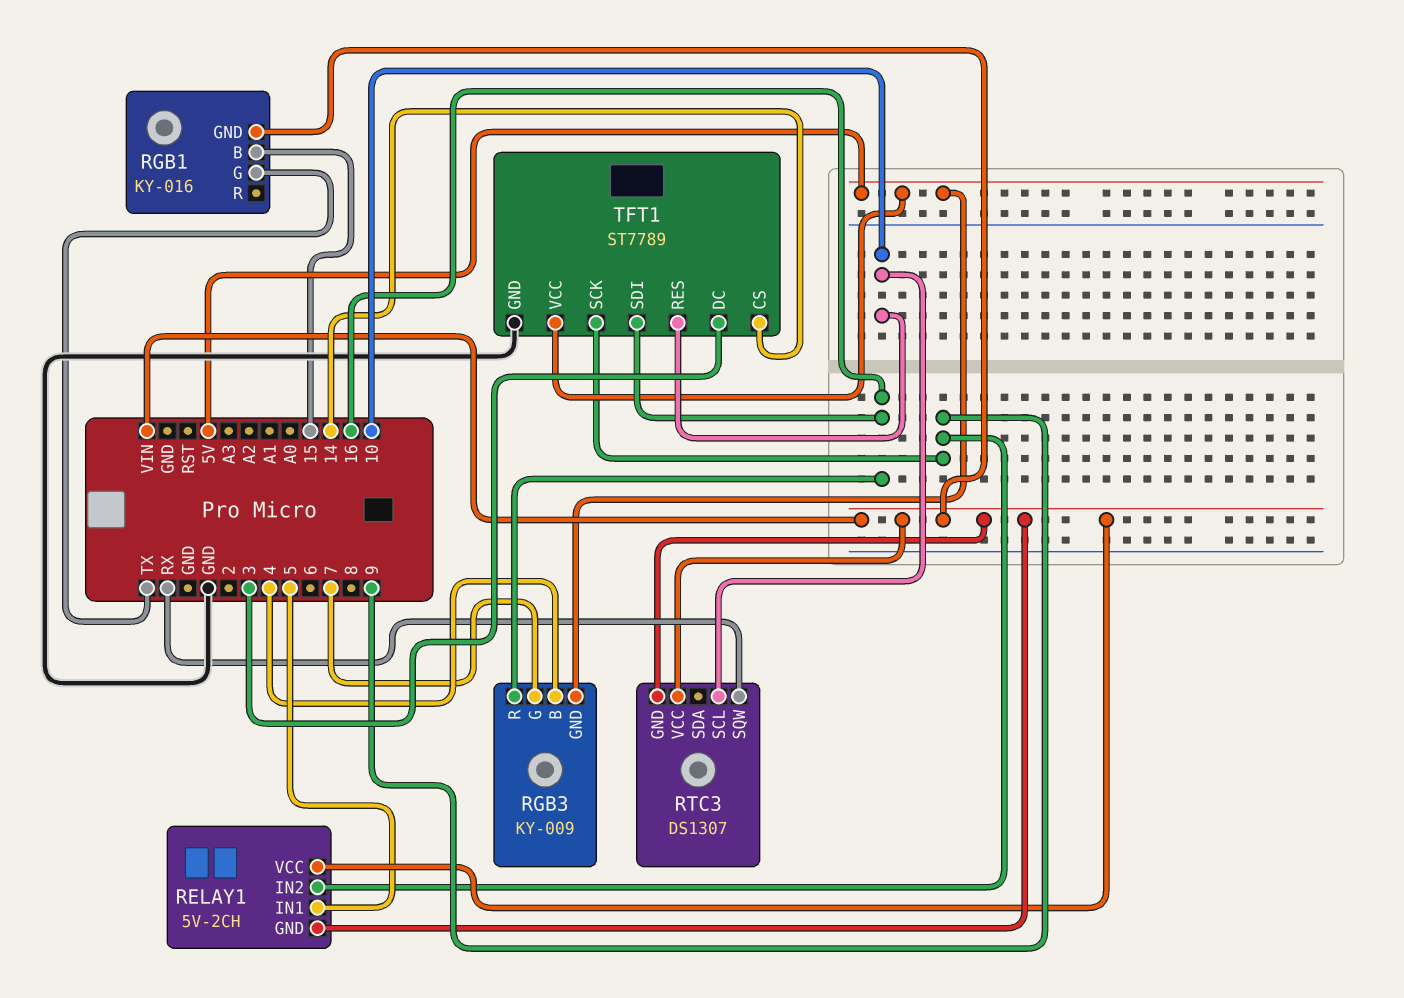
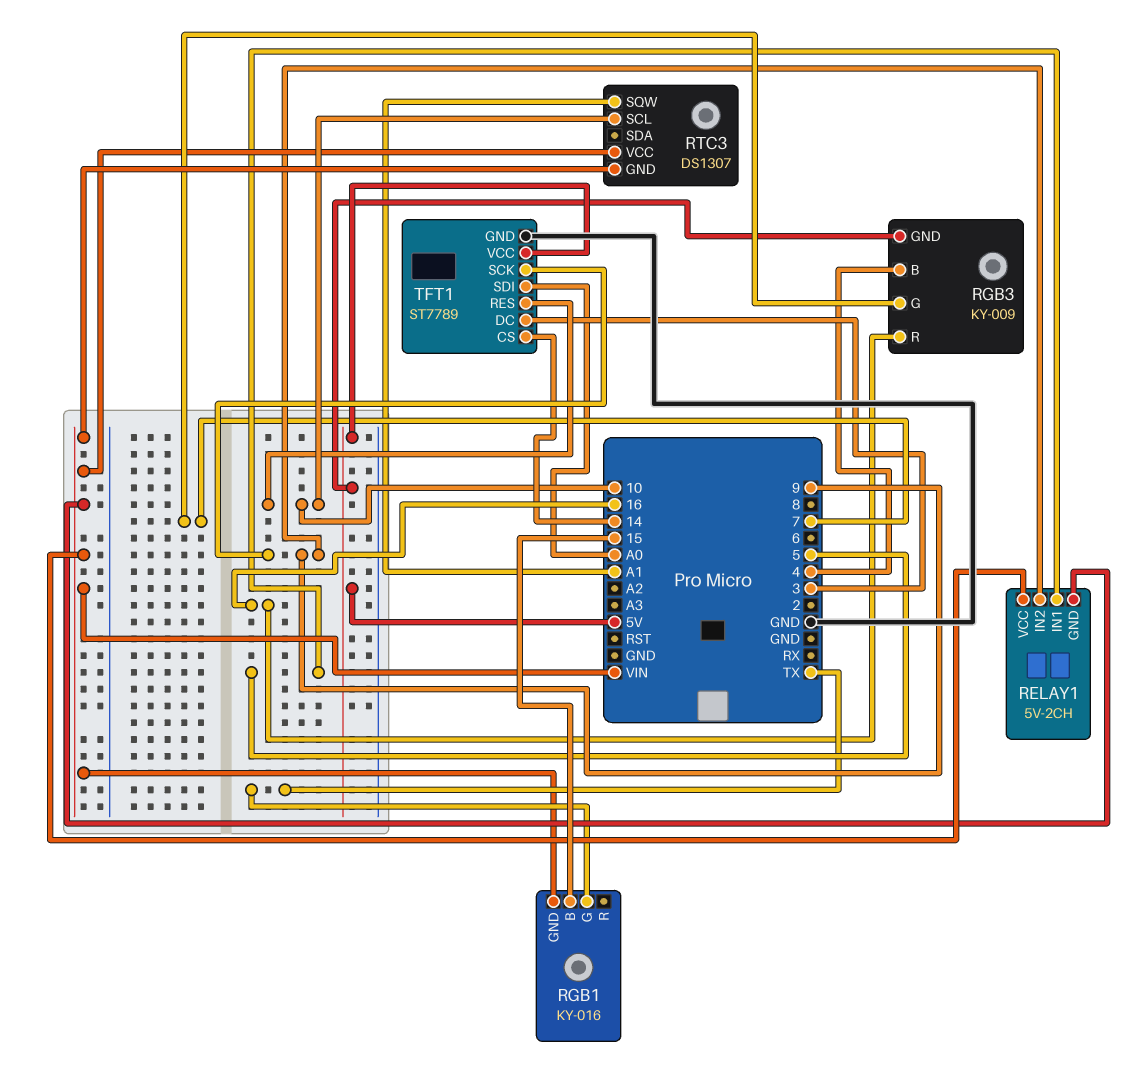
RTC3 pin SQW: RX -> A1
TFT1 pin SDI: 16 -> A0

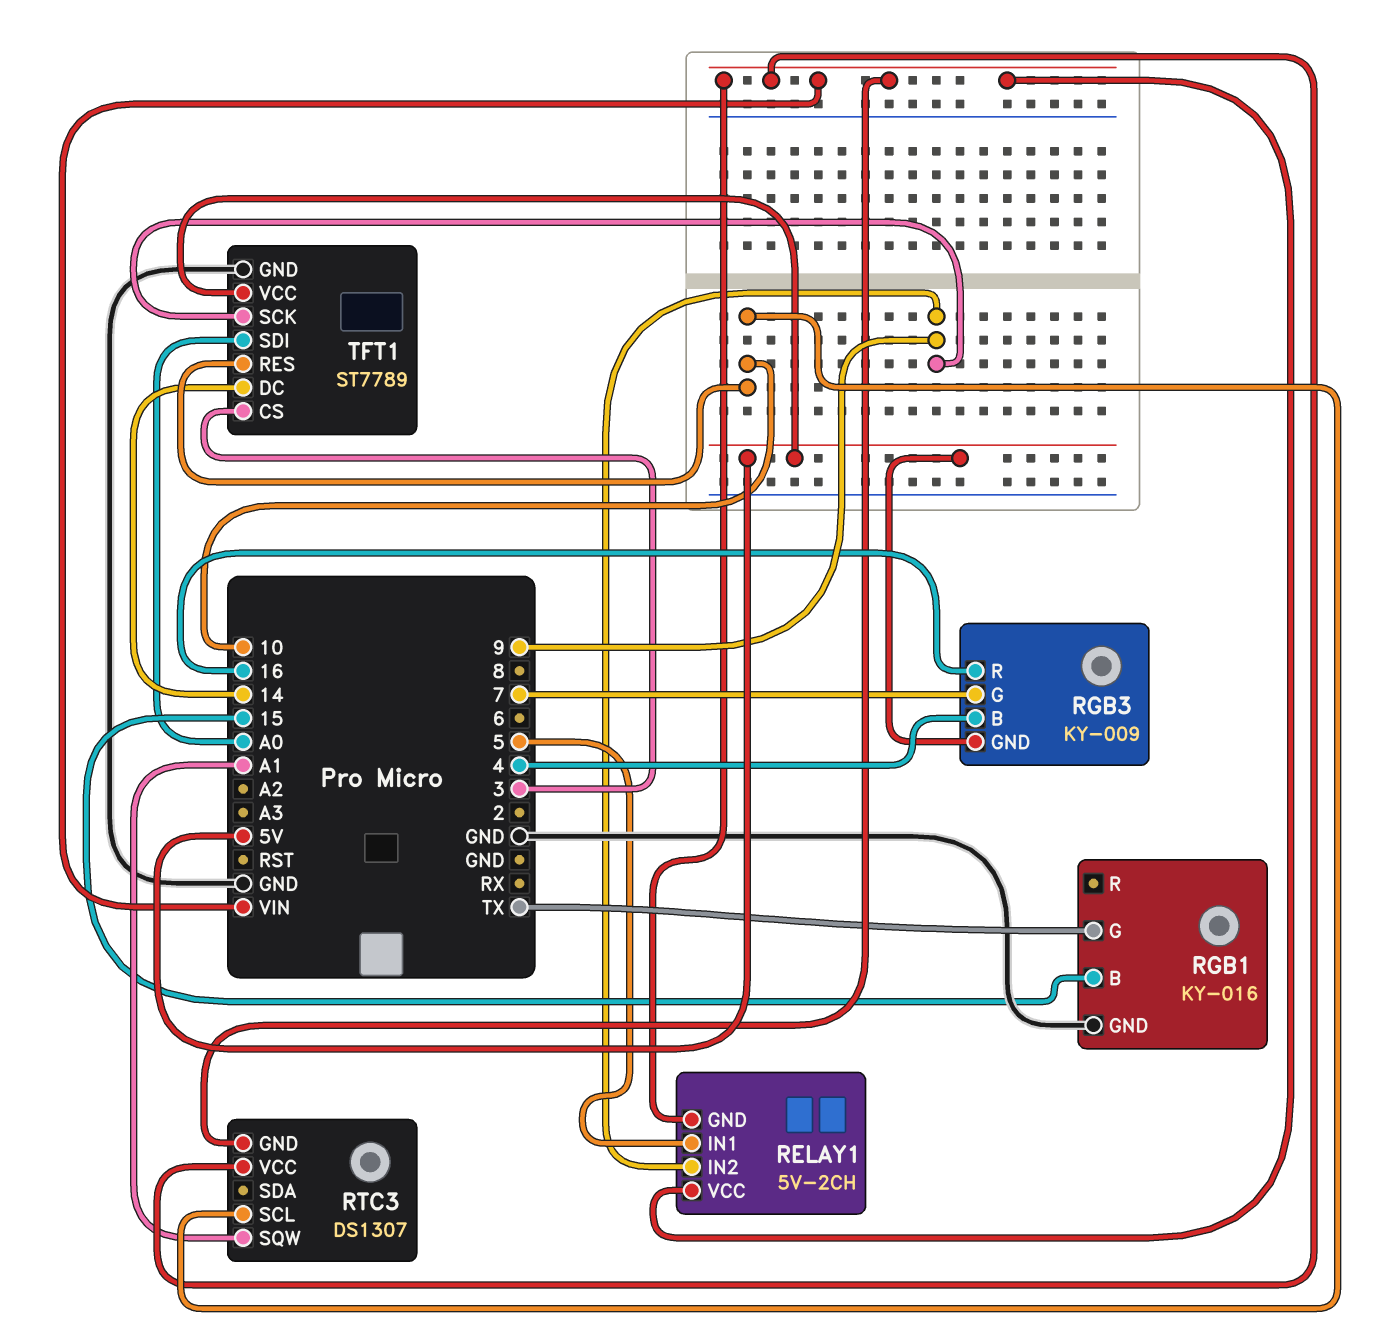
RGB1 pin GND: VIN -> GND
TFT1 pin CS: 14 -> 3
TFT1 pin DC: 3 -> 14

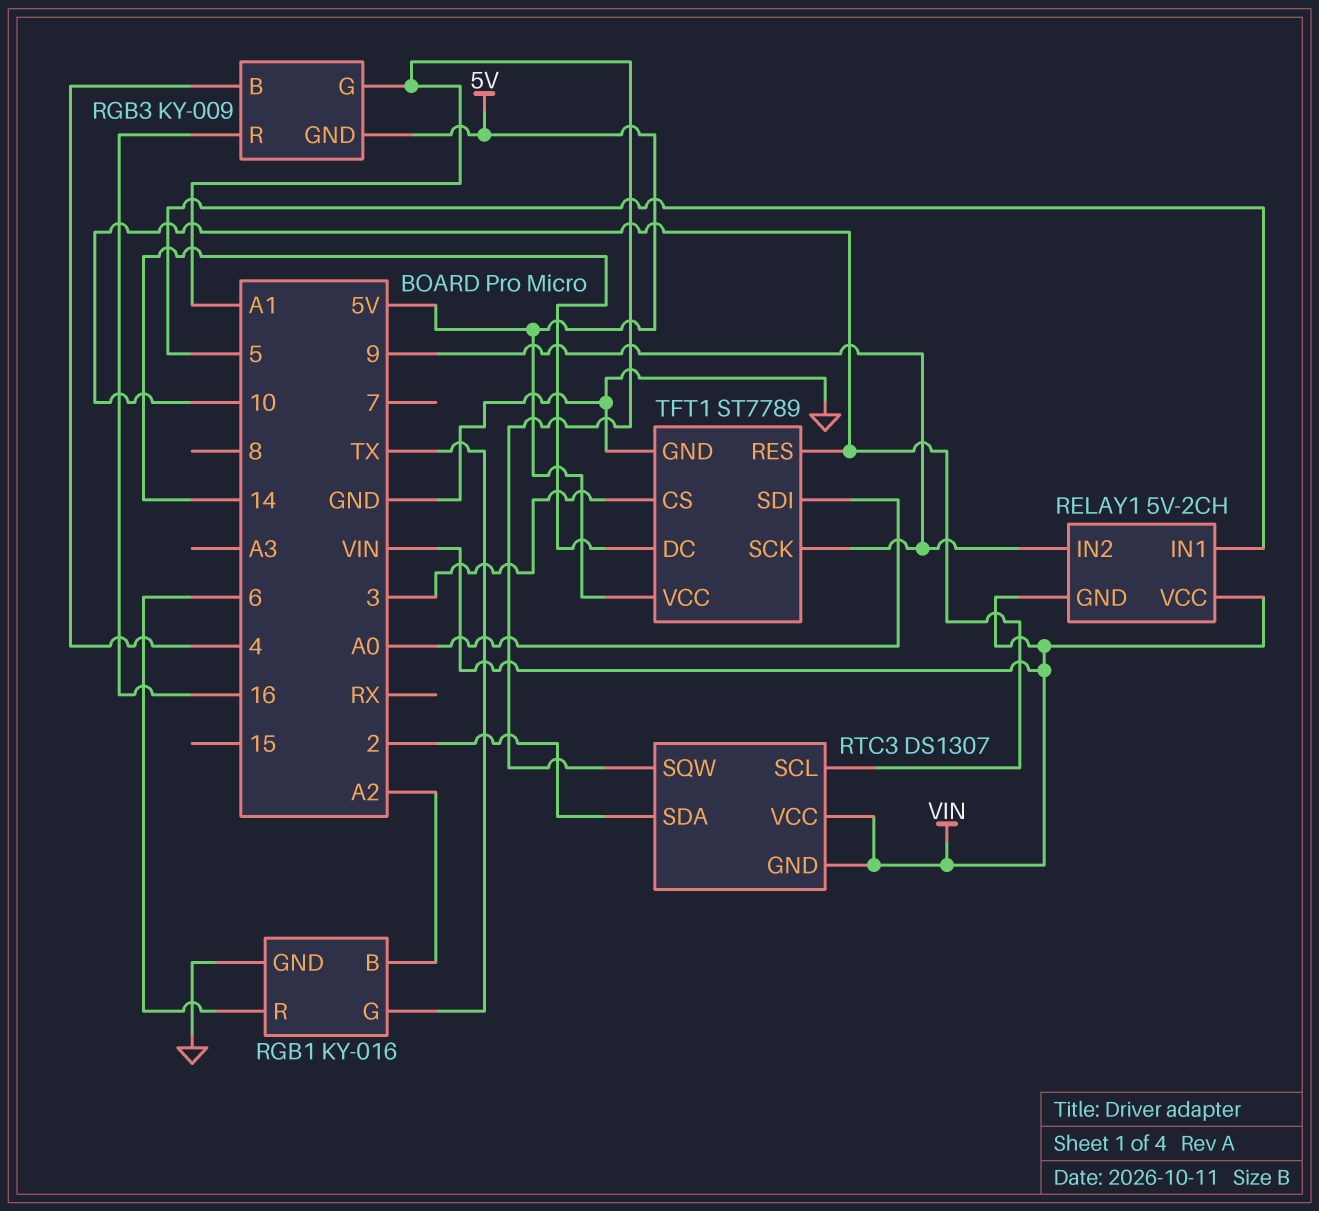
RGB1 pin B: 15 -> A2
RGB1 pin R: none -> 6
RGB3 pin G: 7 -> A1
RTC3 pin SDA: none -> 2

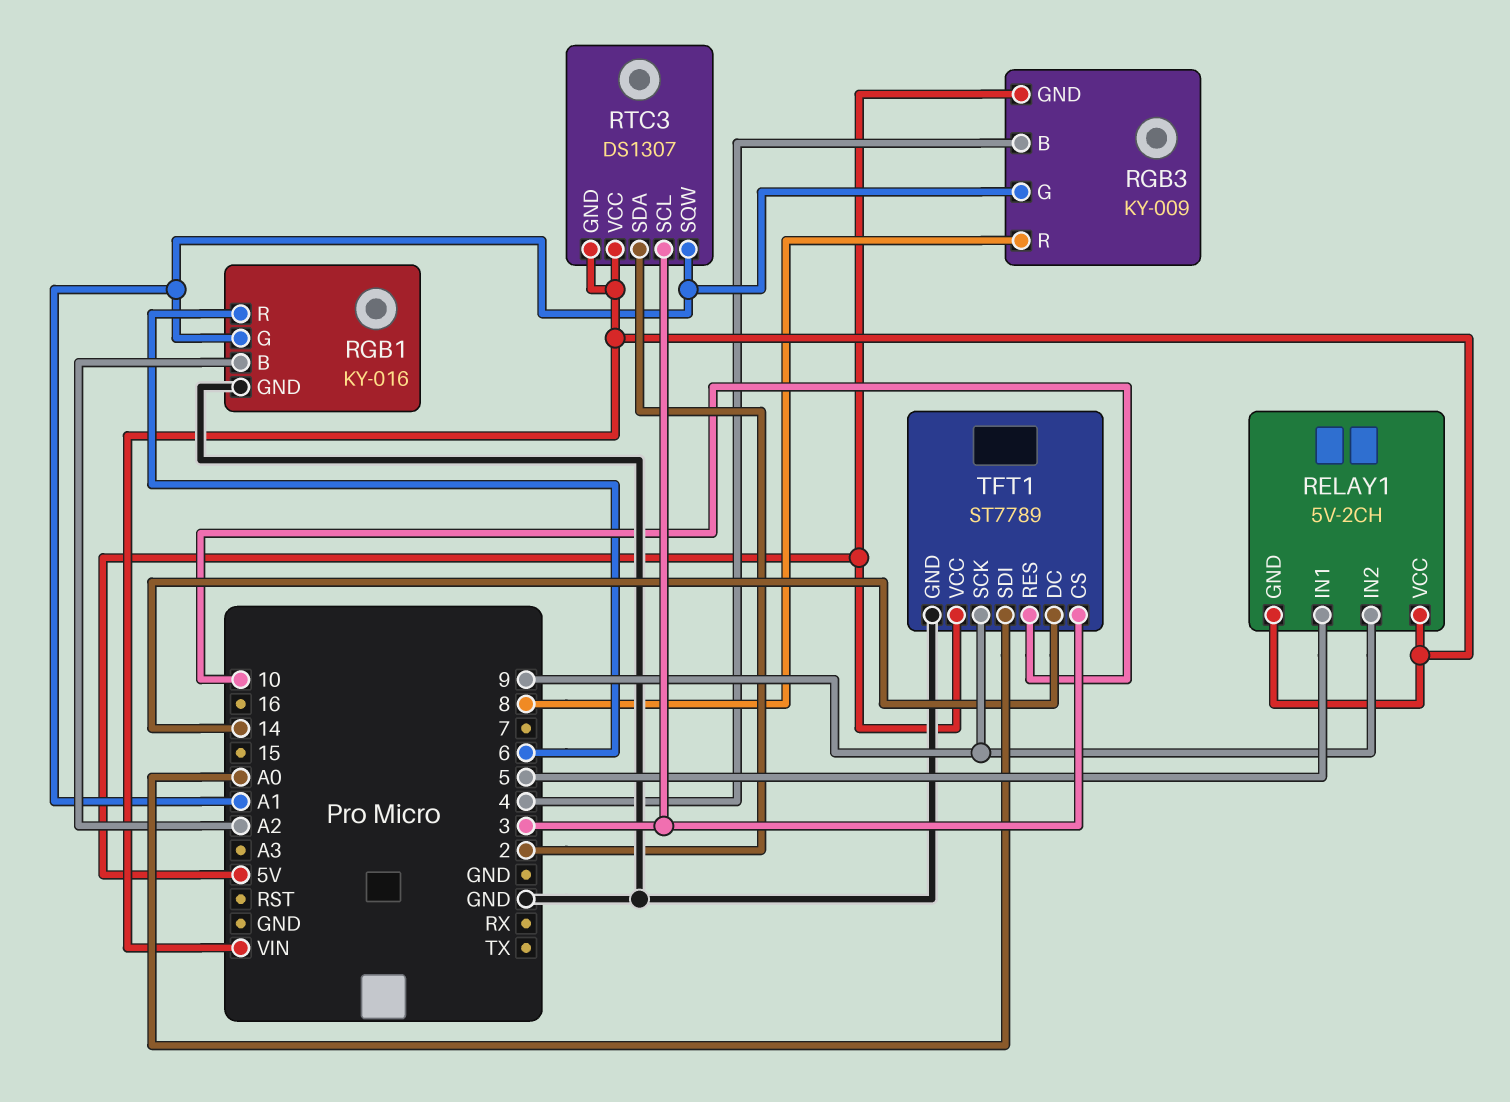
RGB1 pin G: TX -> A1
RGB3 pin R: 16 -> 8
RTC3 pin SCL: 10 -> 3

